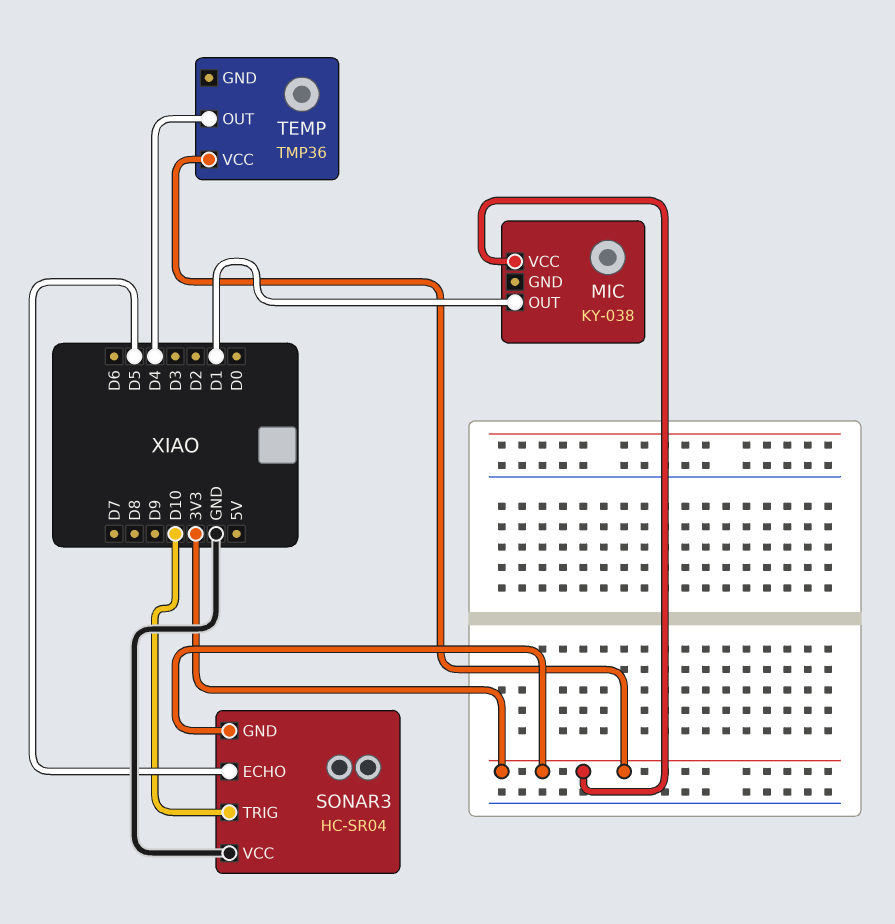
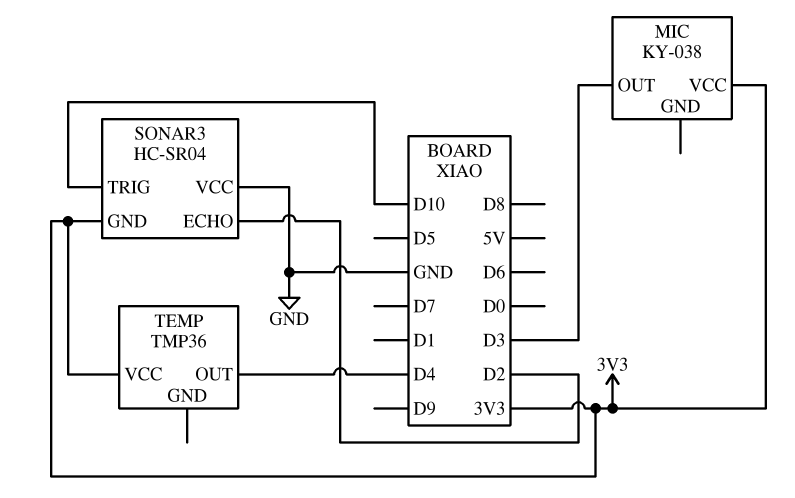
MIC pin OUT: D1 -> D3
SONAR3 pin ECHO: D5 -> D2

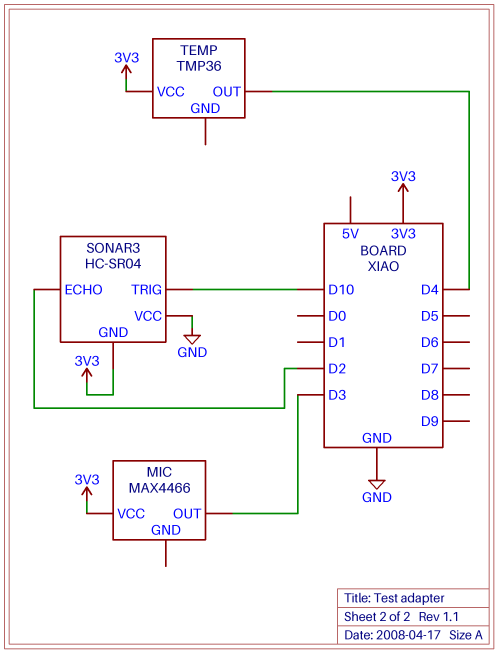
MIC: KY-038 -> MAX4466

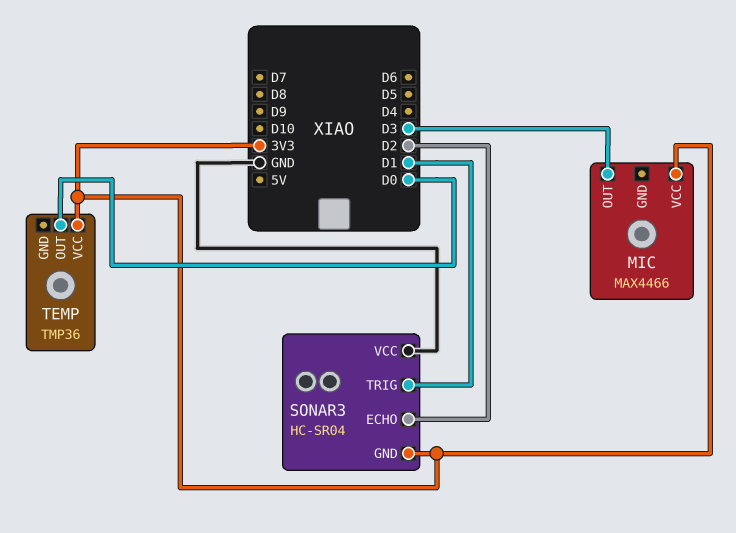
SONAR3 pin TRIG: D10 -> D1
TEMP pin OUT: D4 -> D0

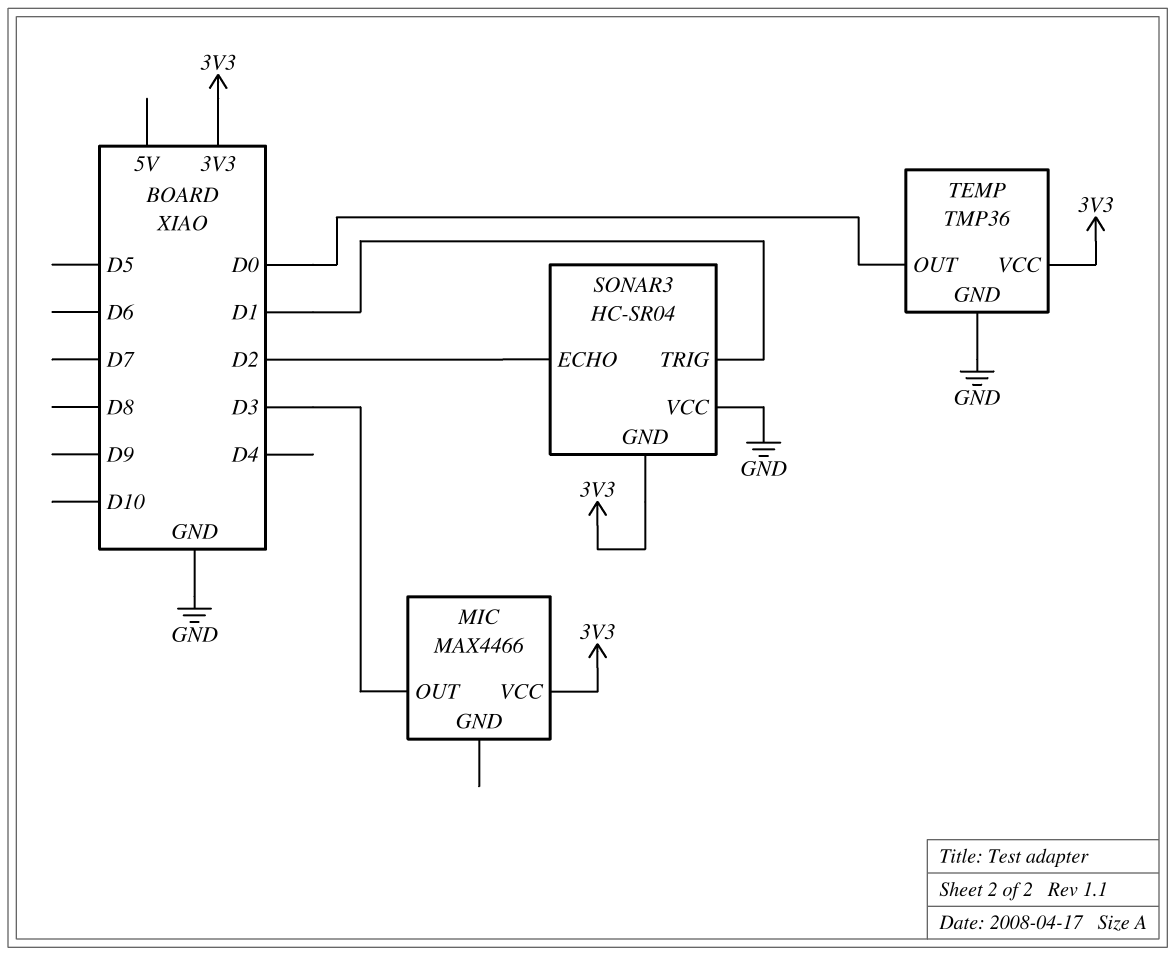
TEMP pin GND: none -> GND

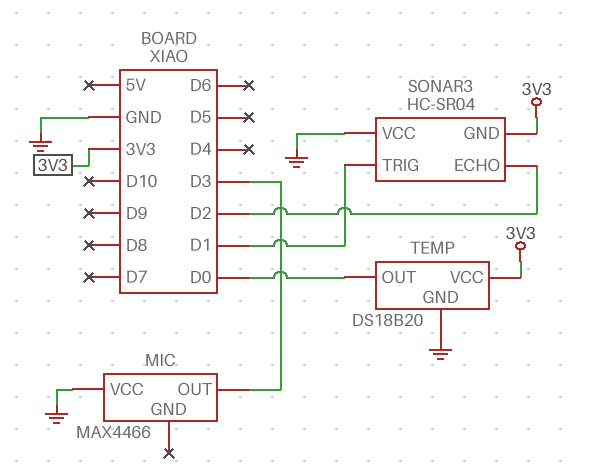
MIC pin VCC: 3V3 -> GND
TEMP: TMP36 -> DS18B20

